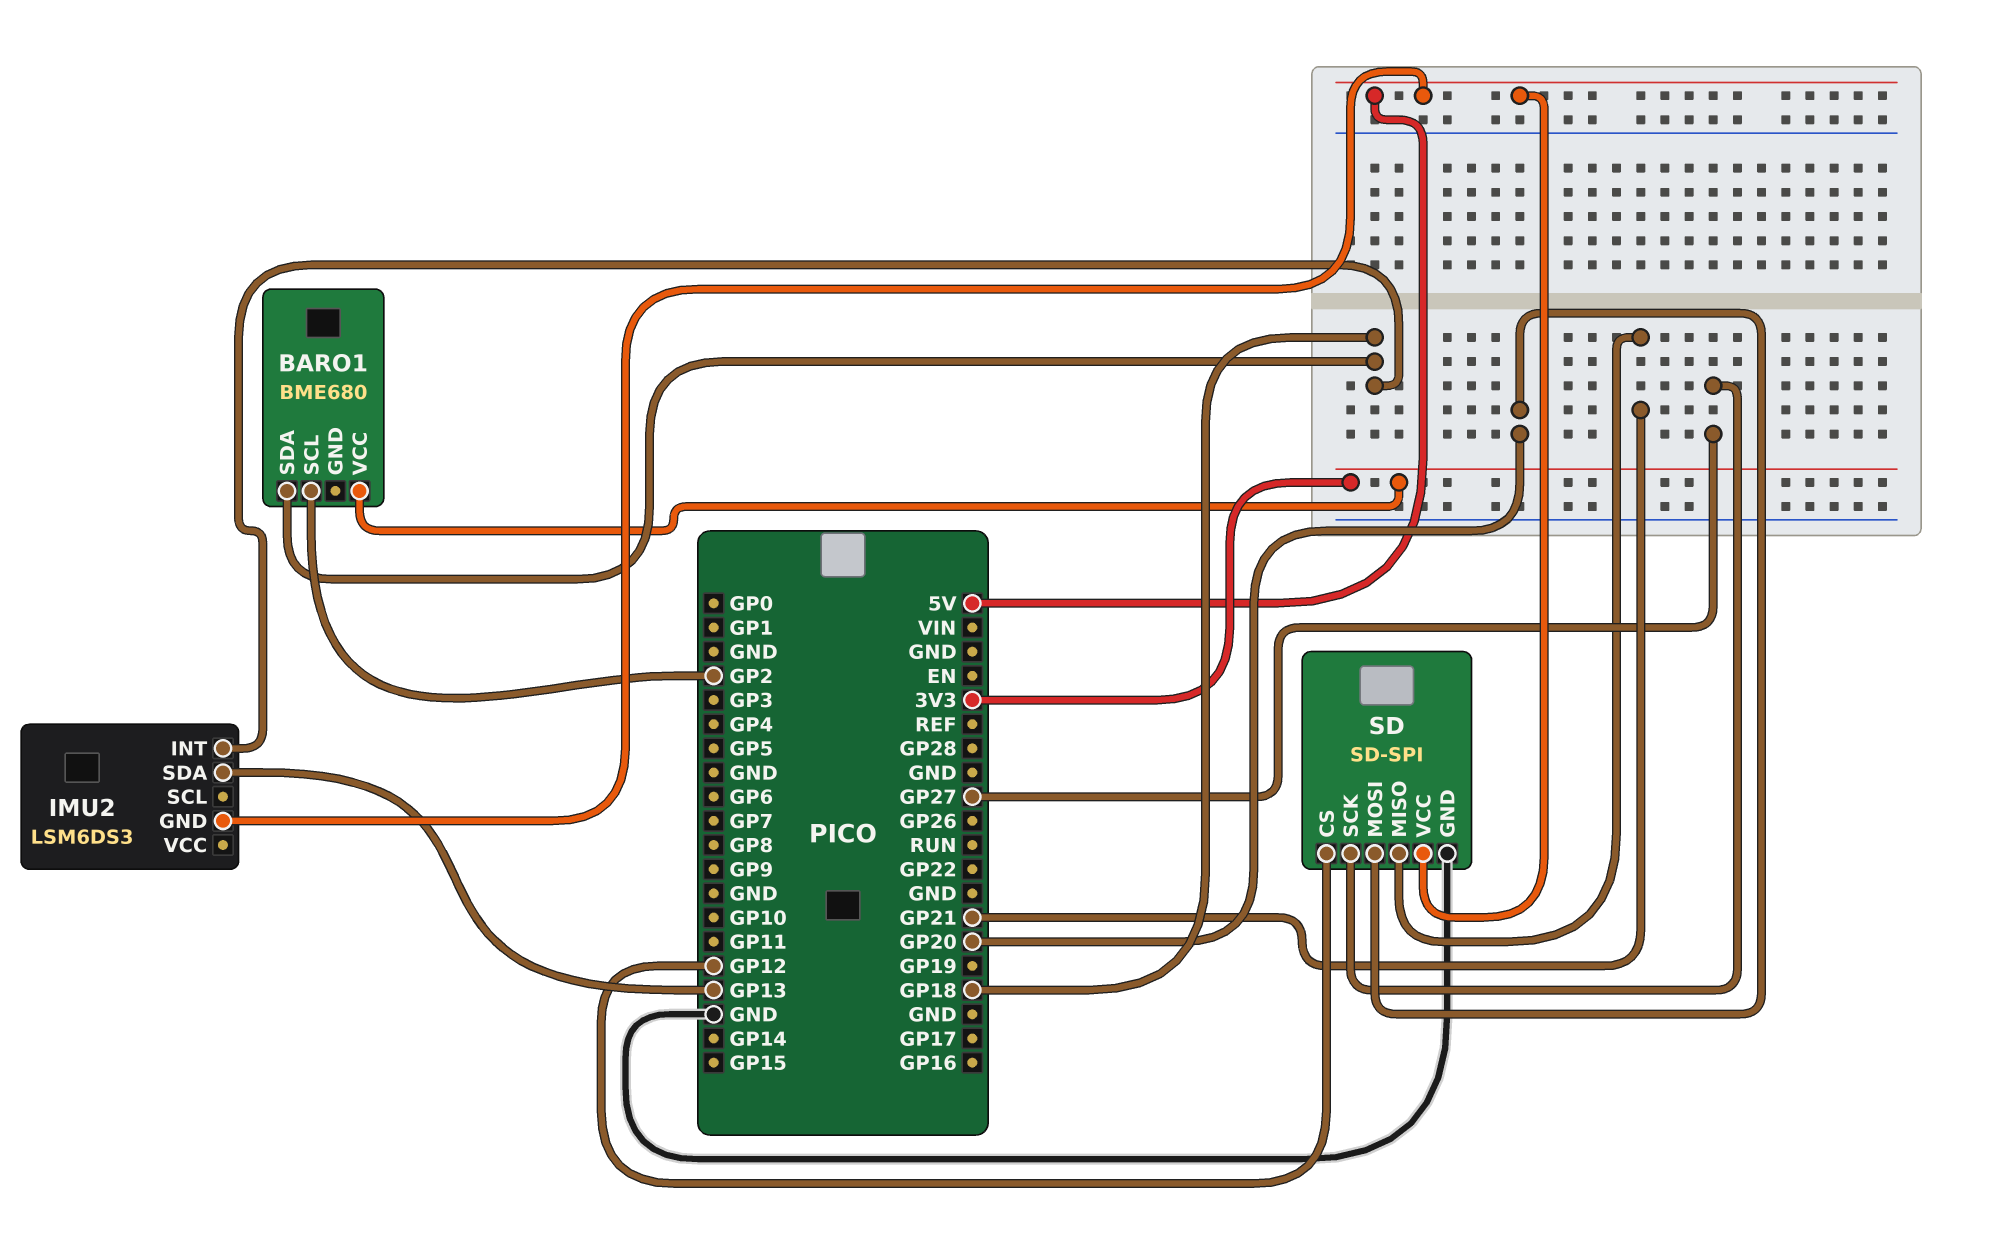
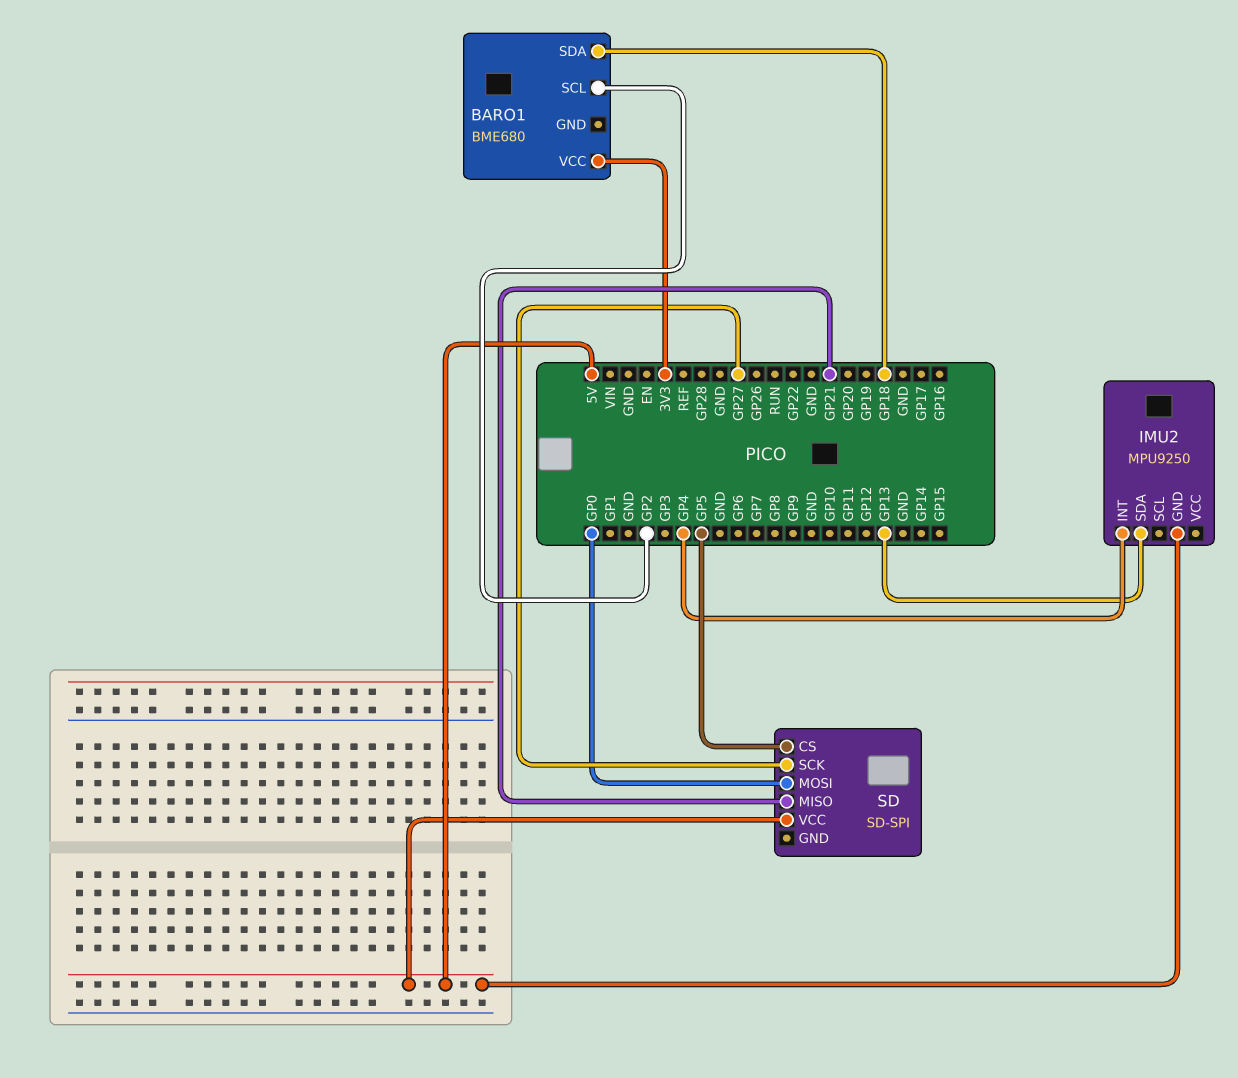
IMU2: LSM6DS3 -> MPU9250
IMU2 pin INT: GP18 -> GP4
SD pin CS: GP12 -> GP5
SD pin GND: GND -> none
SD pin MOSI: GP20 -> GP0

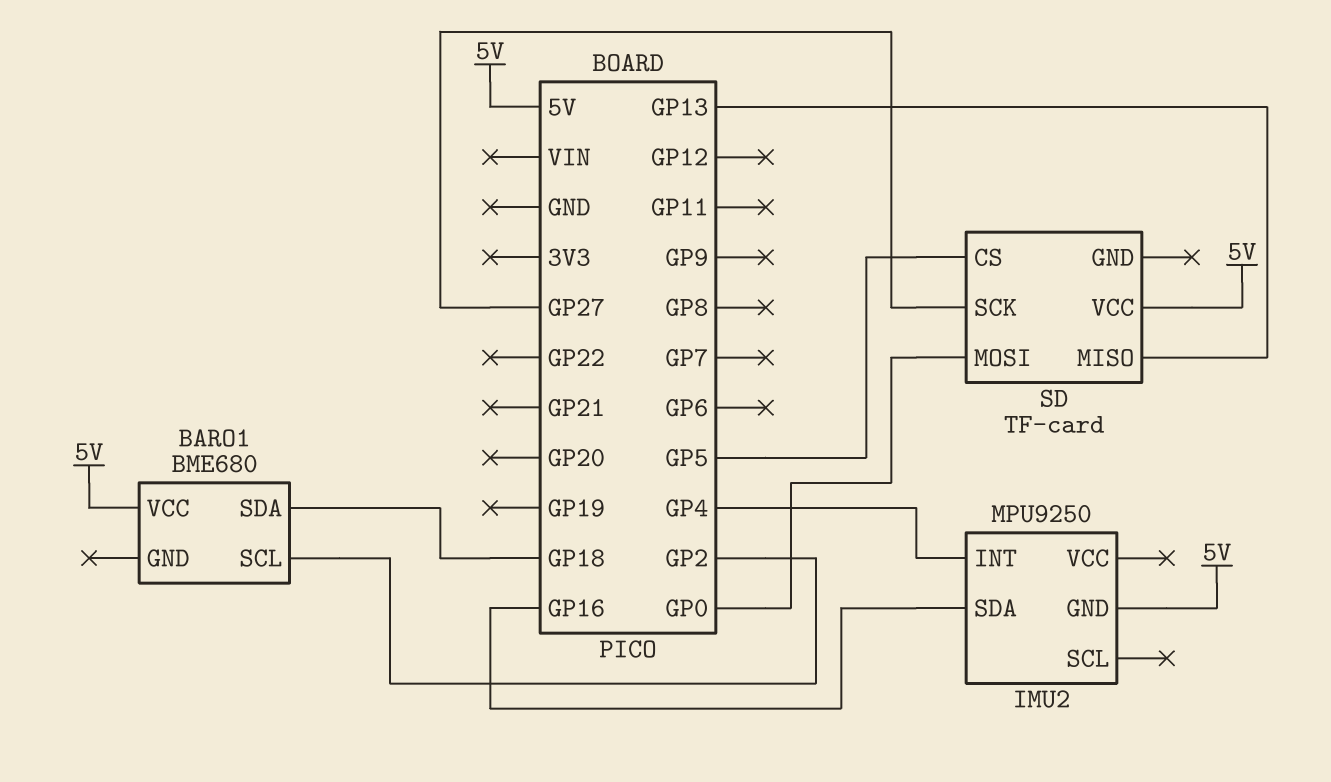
BARO1 pin VCC: 3V3 -> 5V
IMU2 pin SDA: GP13 -> GP16
SD: SD-SPI -> TF-card
SD pin MISO: GP21 -> GP13

